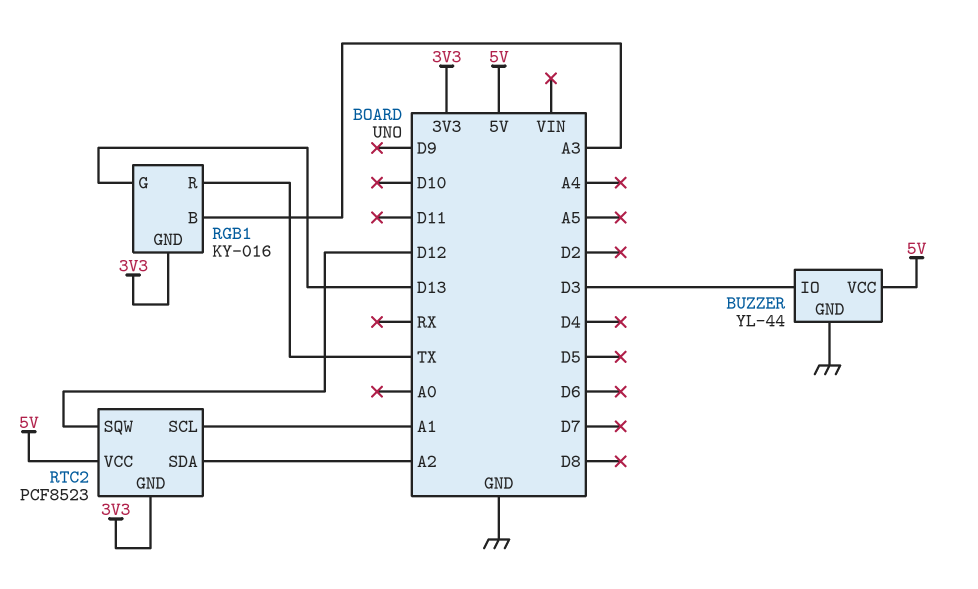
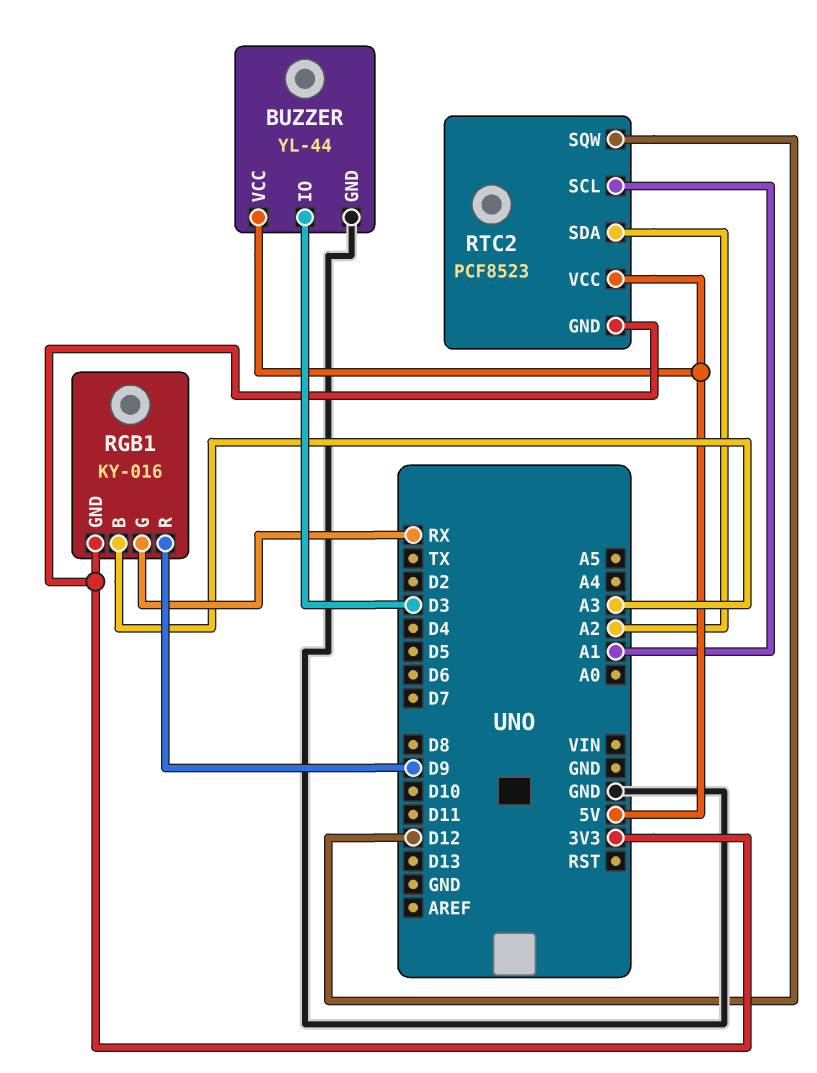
RGB1 pin G: D13 -> RX
RGB1 pin R: TX -> D9

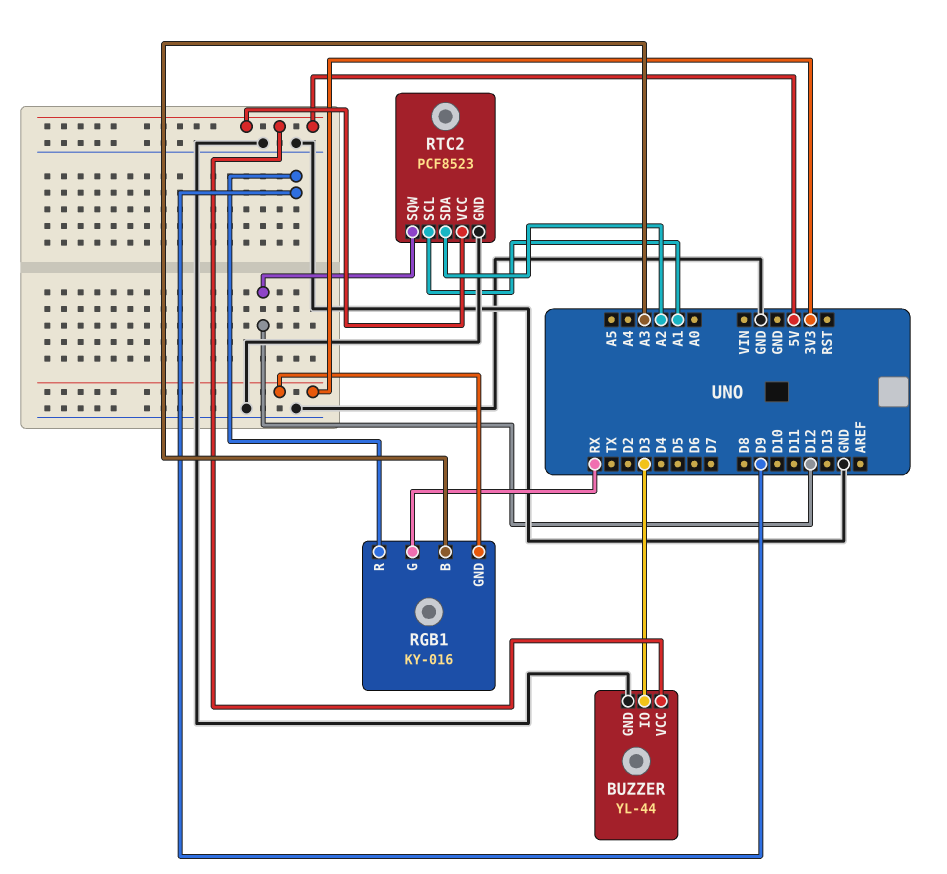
RTC2 pin GND: 3V3 -> GND

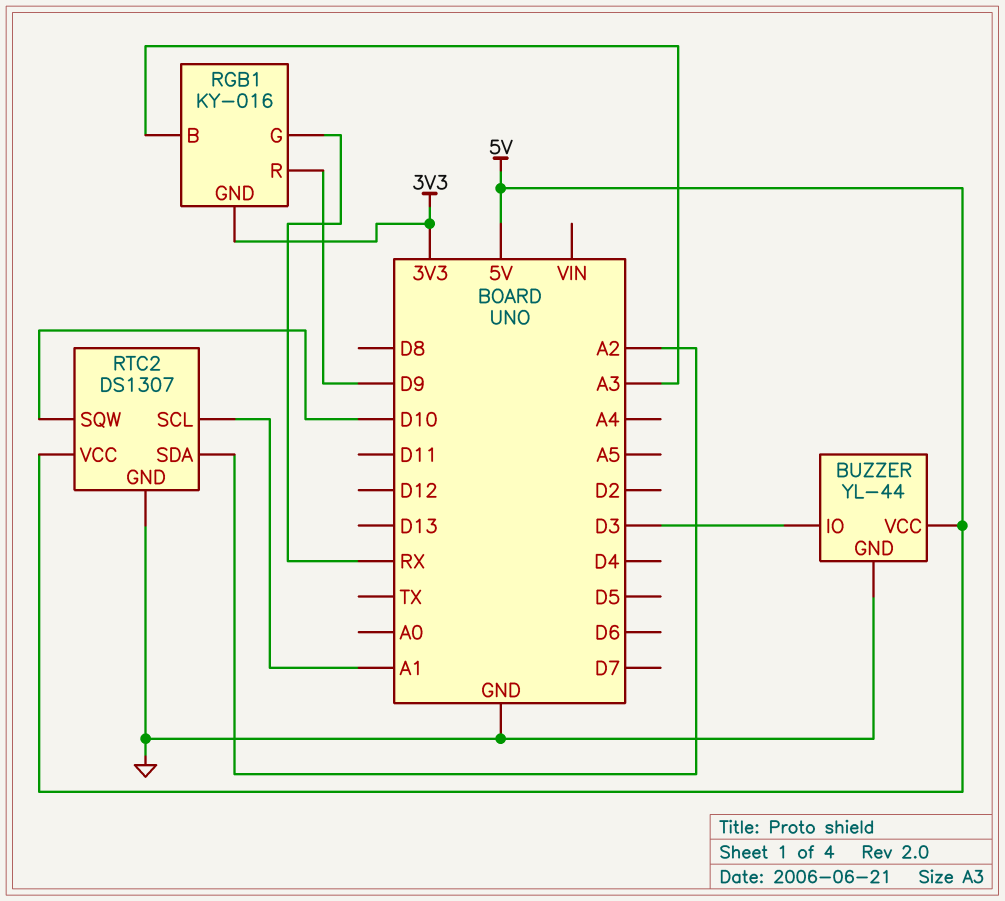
RTC2: PCF8523 -> DS1307
RTC2 pin SQW: D12 -> D10

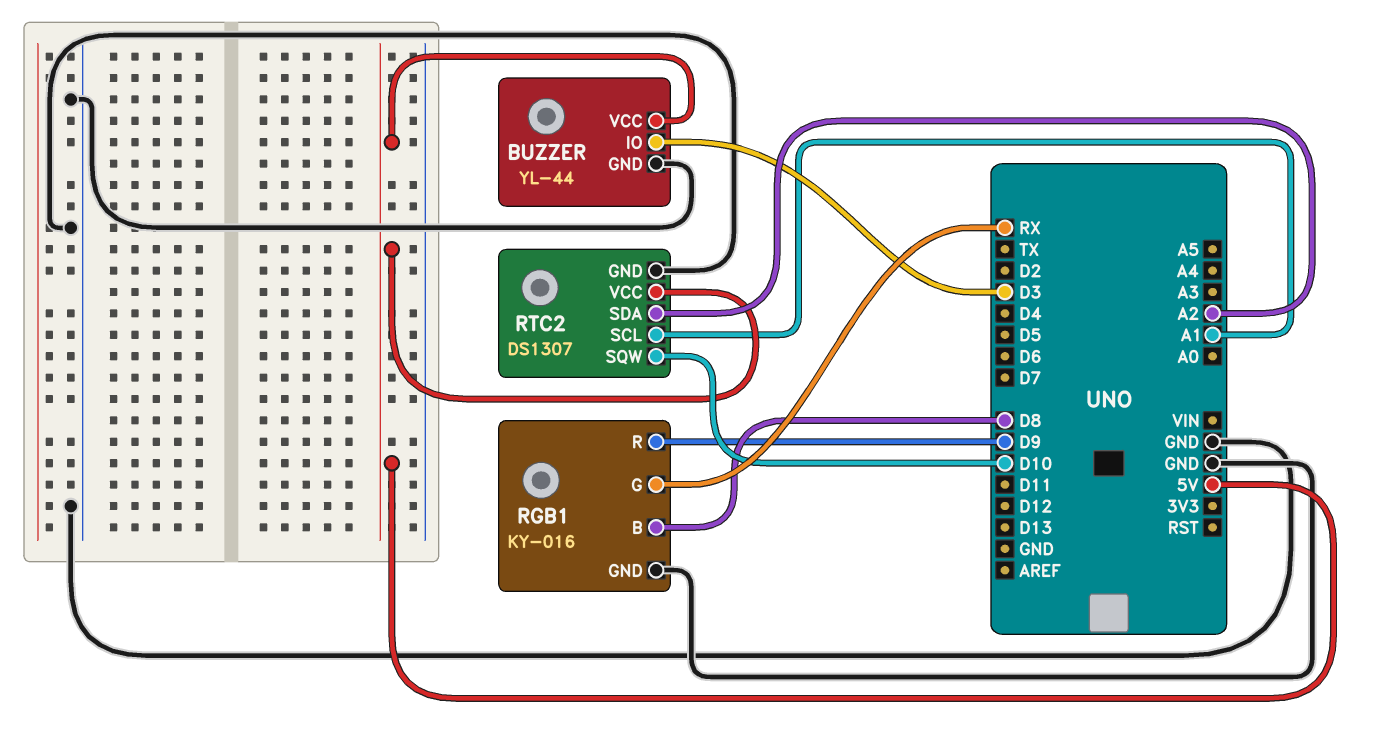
RGB1 pin B: A3 -> D8
RGB1 pin GND: 3V3 -> GND

